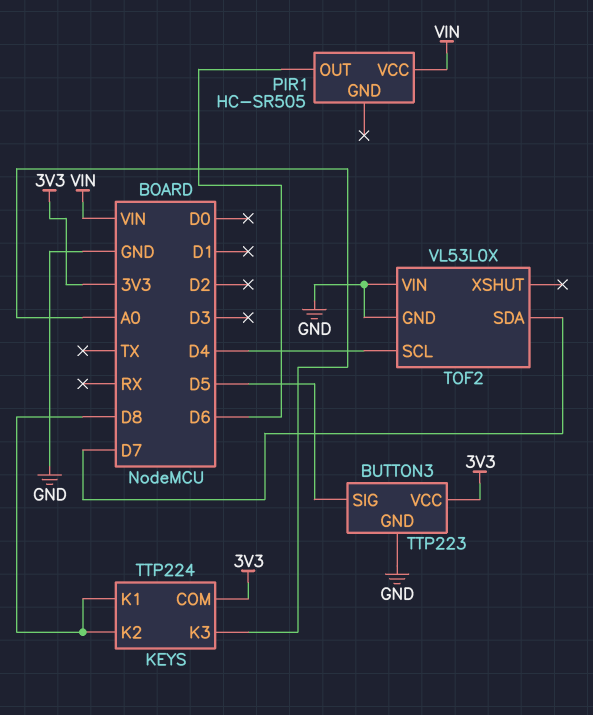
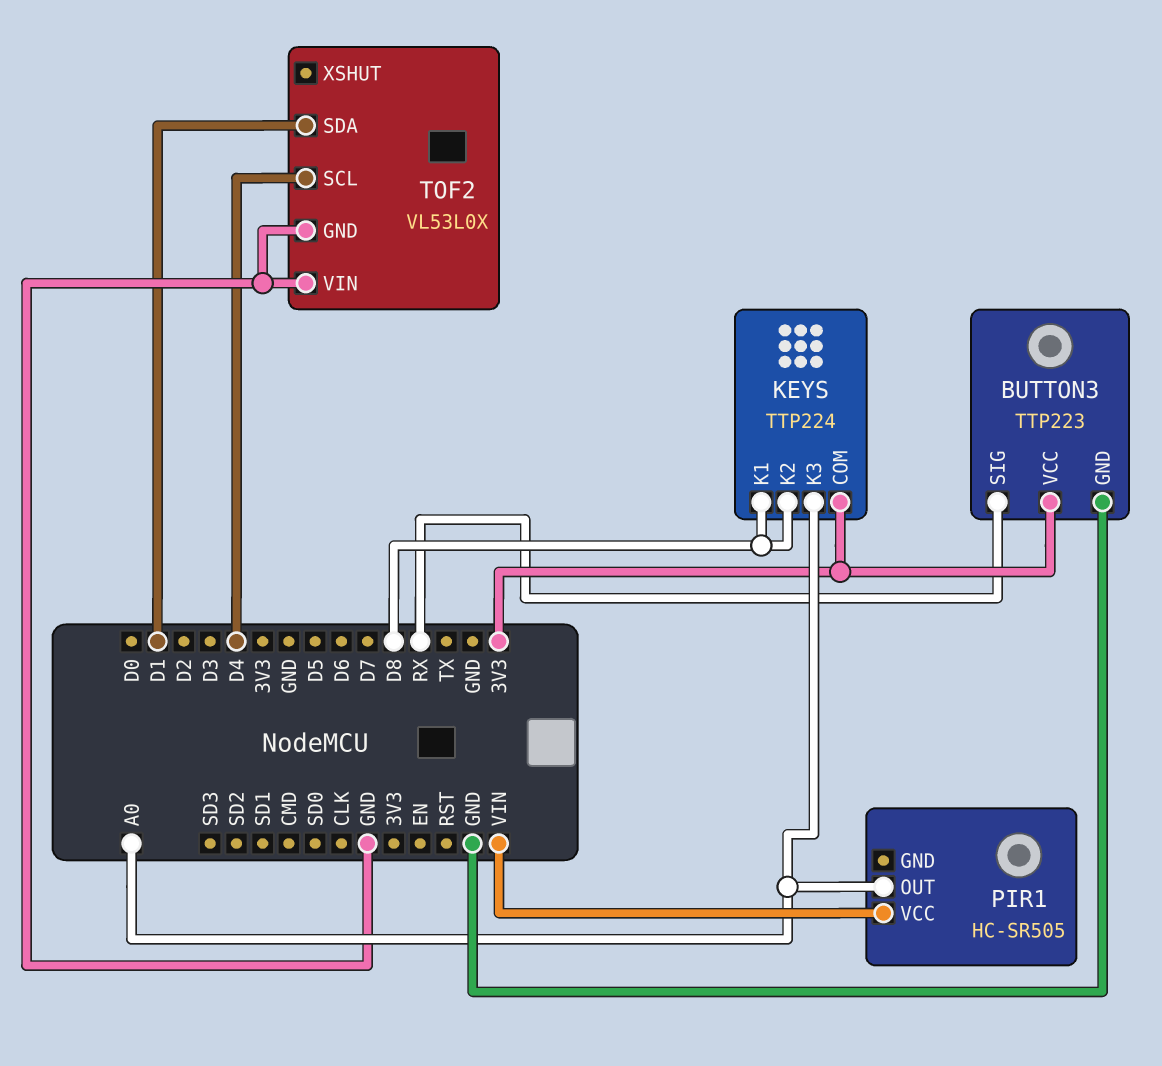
BUTTON3 pin SIG: D5 -> RX
PIR1 pin OUT: D6 -> A0
TOF2 pin SDA: D7 -> D1

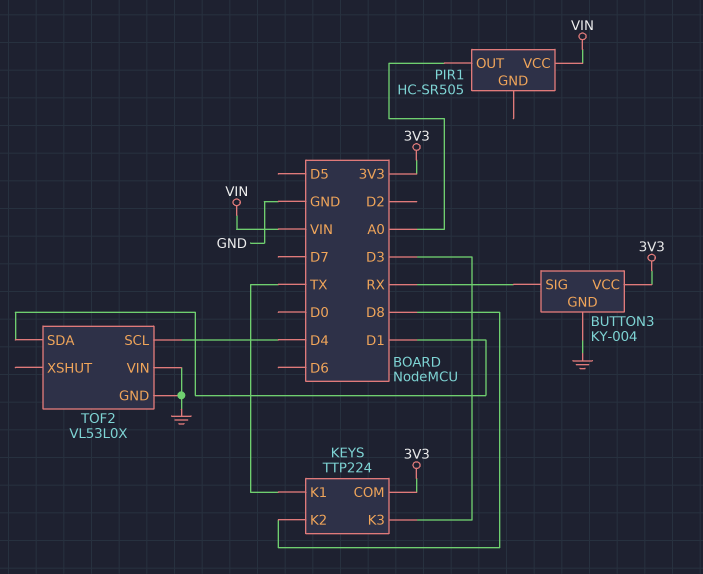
BUTTON3: TTP223 -> KY-004
KEYS pin K1: D8 -> TX
KEYS pin K3: A0 -> D3

